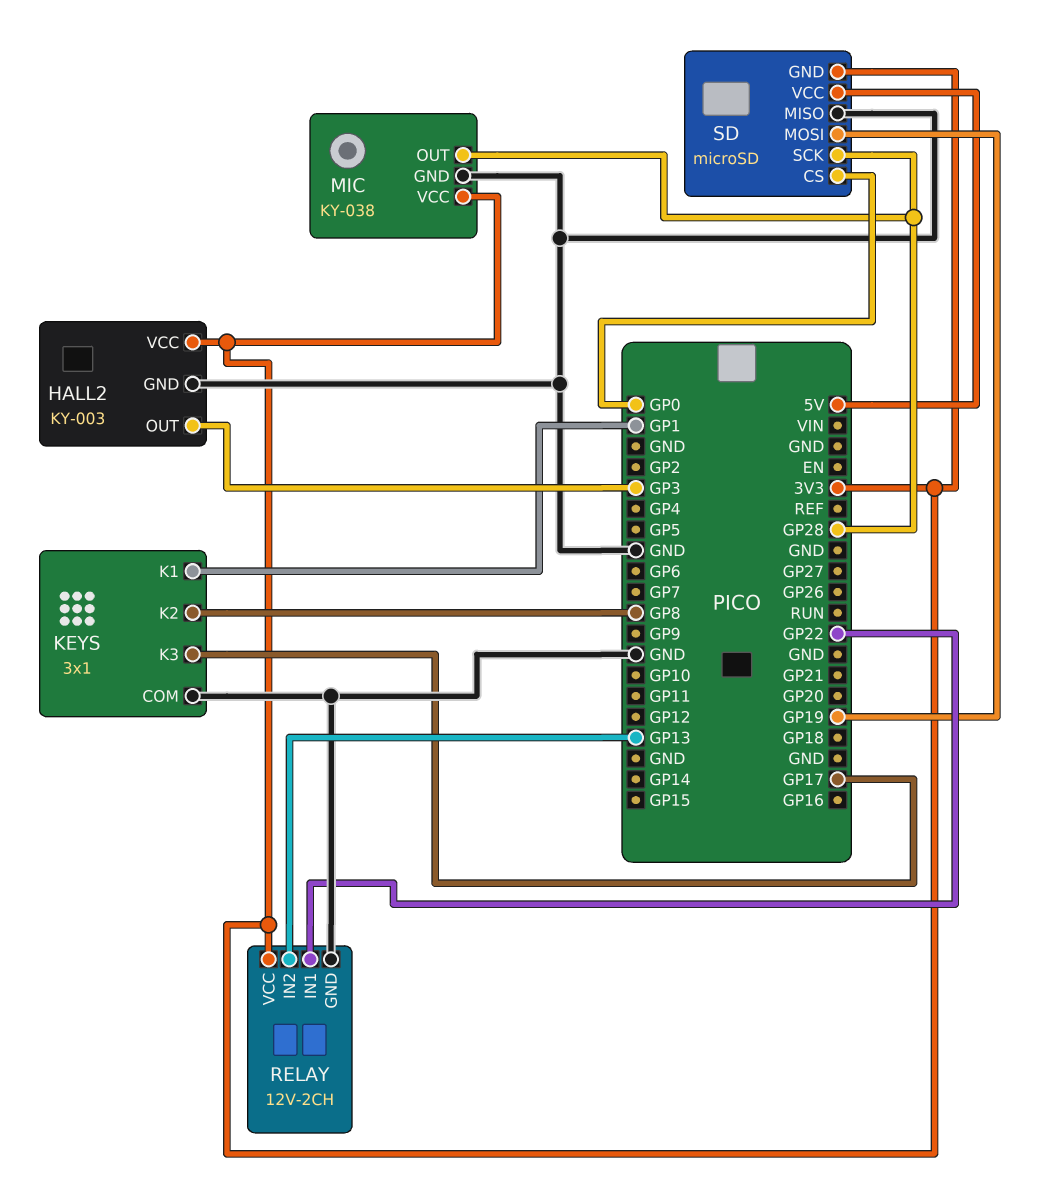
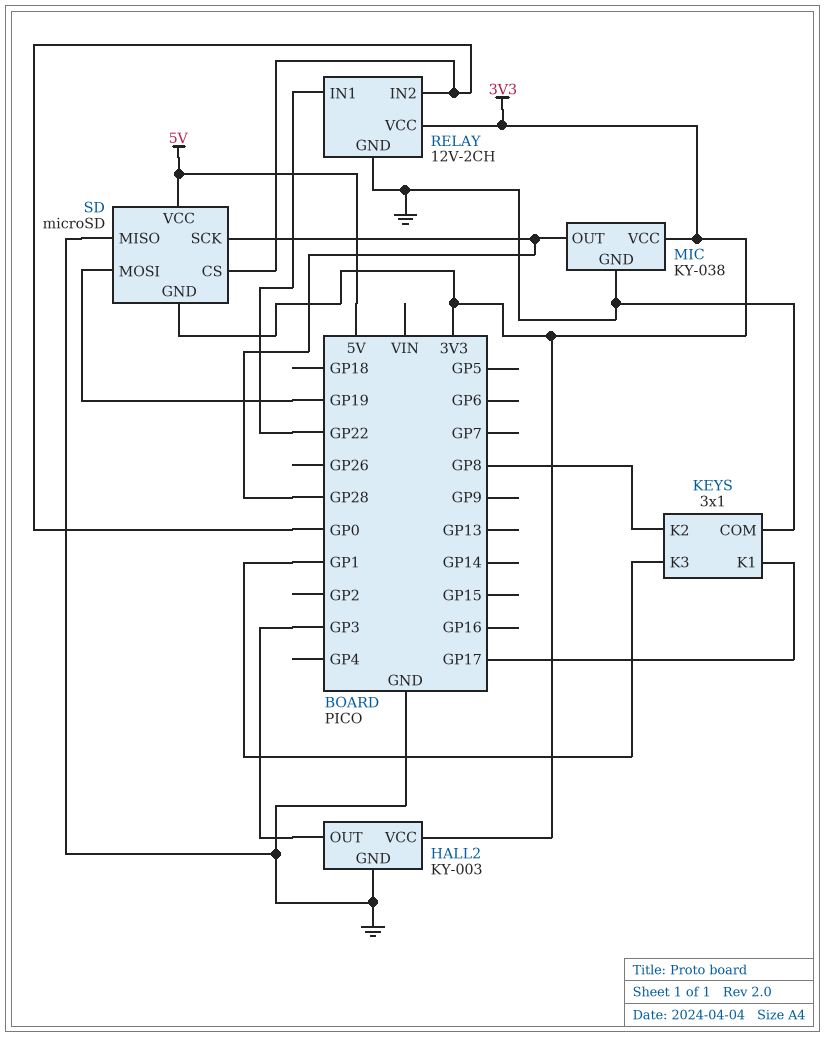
KEYS pin K1: GP1 -> GP17
KEYS pin K3: GP17 -> GP1
RELAY pin IN2: GP13 -> GP0

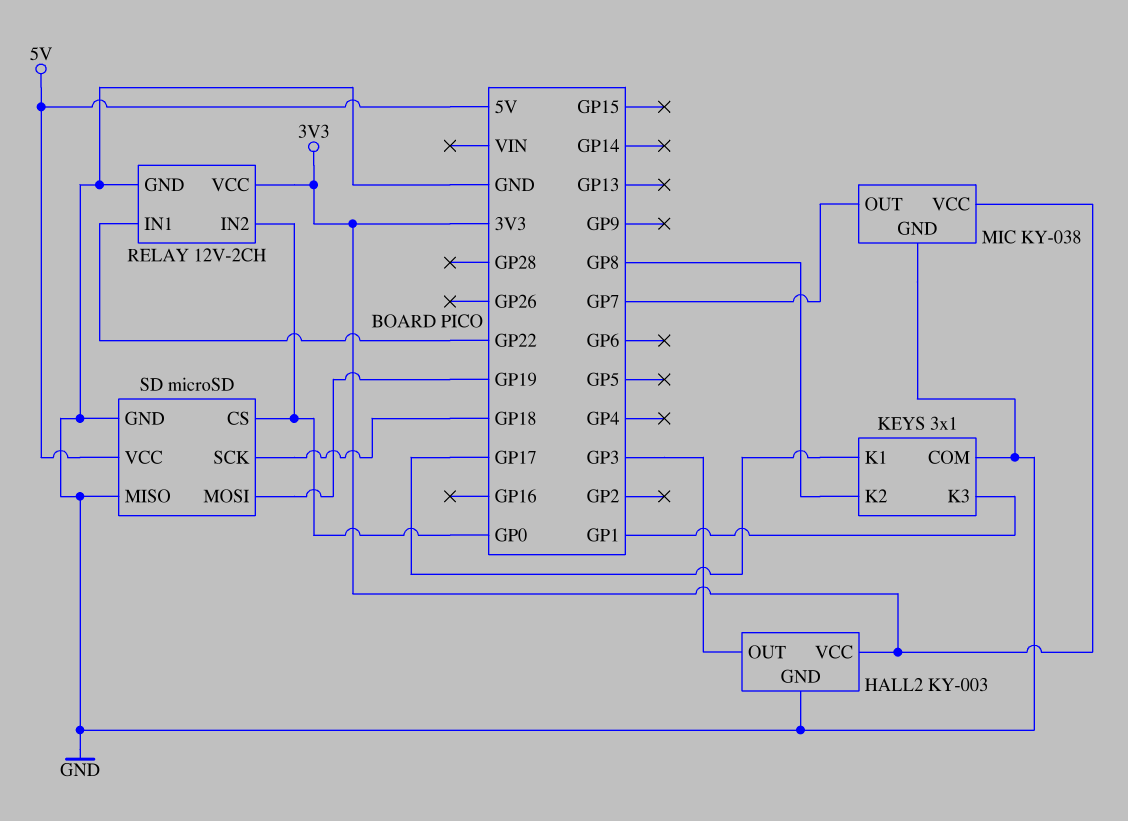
MIC pin OUT: GP28 -> GP7
SD pin GND: 3V3 -> GND
SD pin SCK: GP28 -> GP18

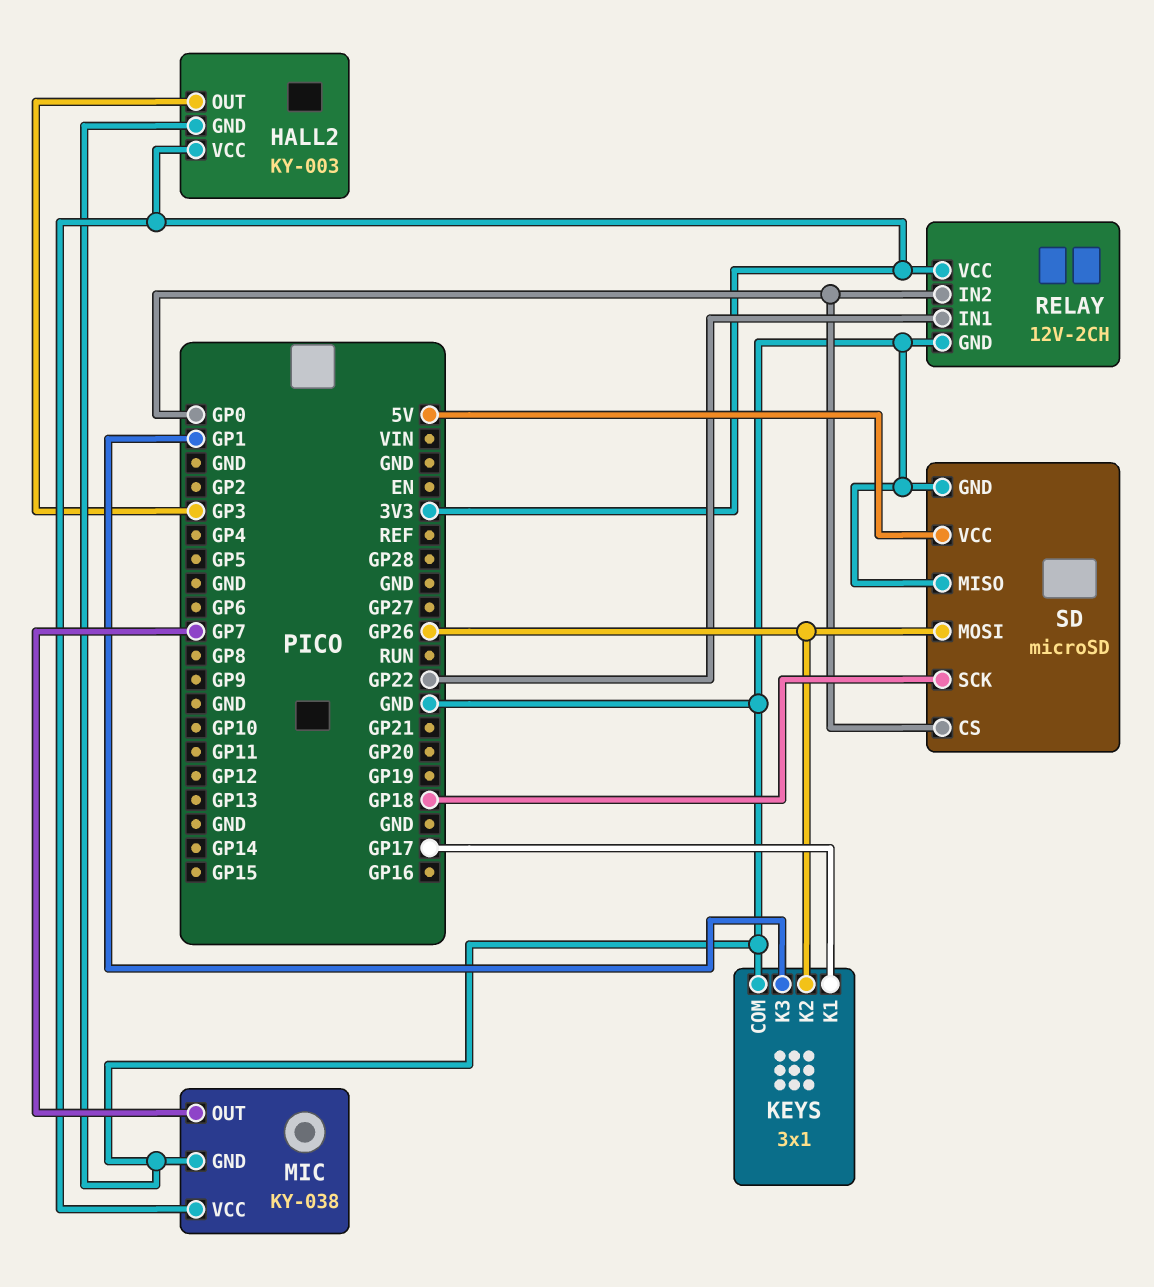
KEYS pin K2: GP8 -> GP26
SD pin MOSI: GP19 -> GP26

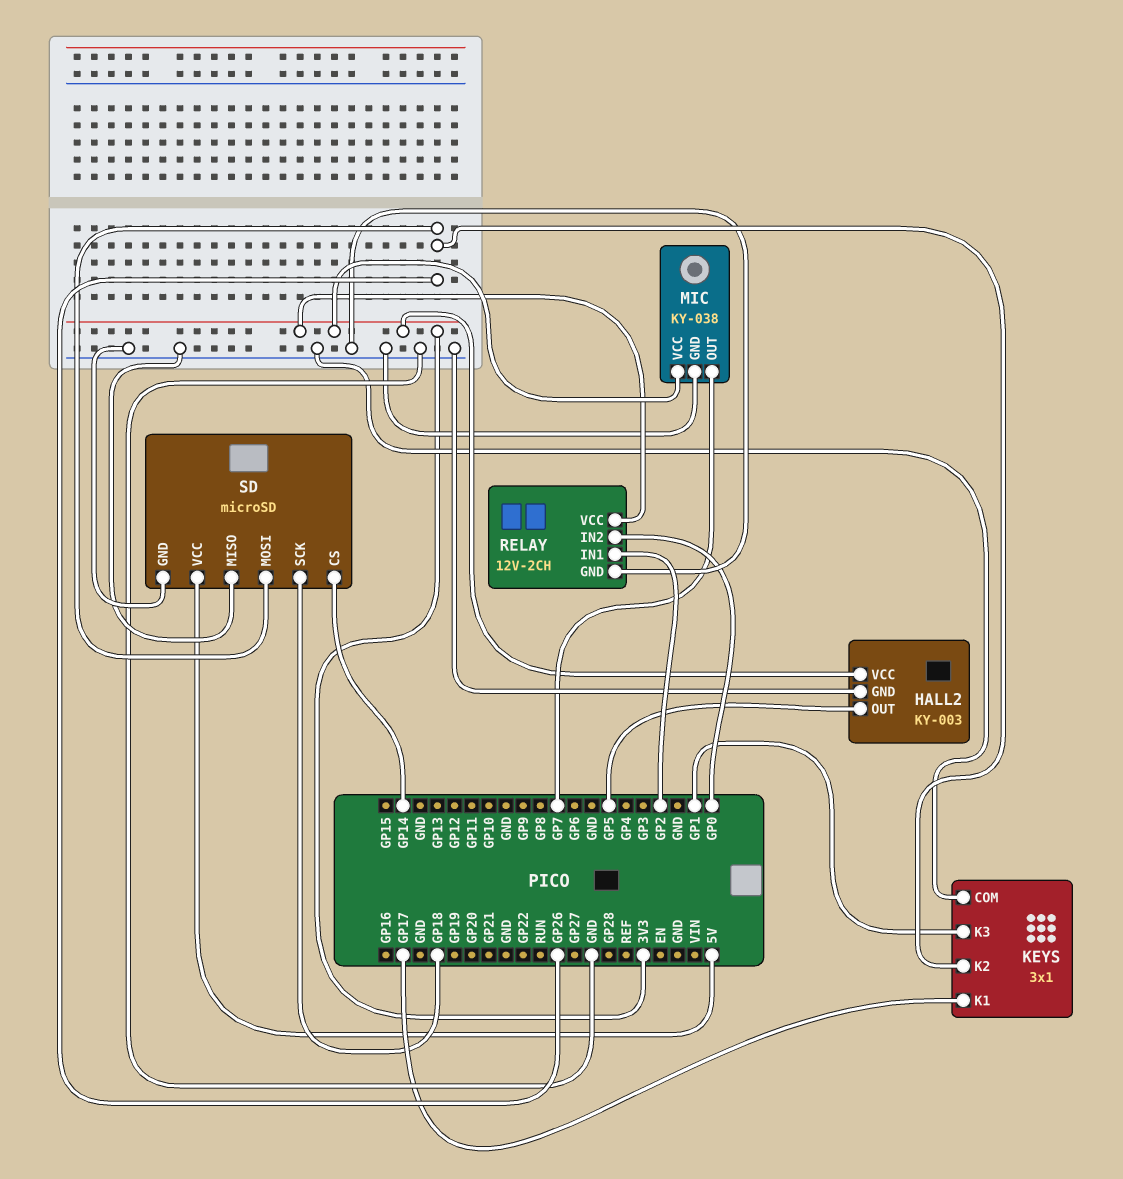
HALL2 pin OUT: GP3 -> GP5
RELAY pin IN1: GP22 -> GP2
SD pin CS: GP0 -> GP14

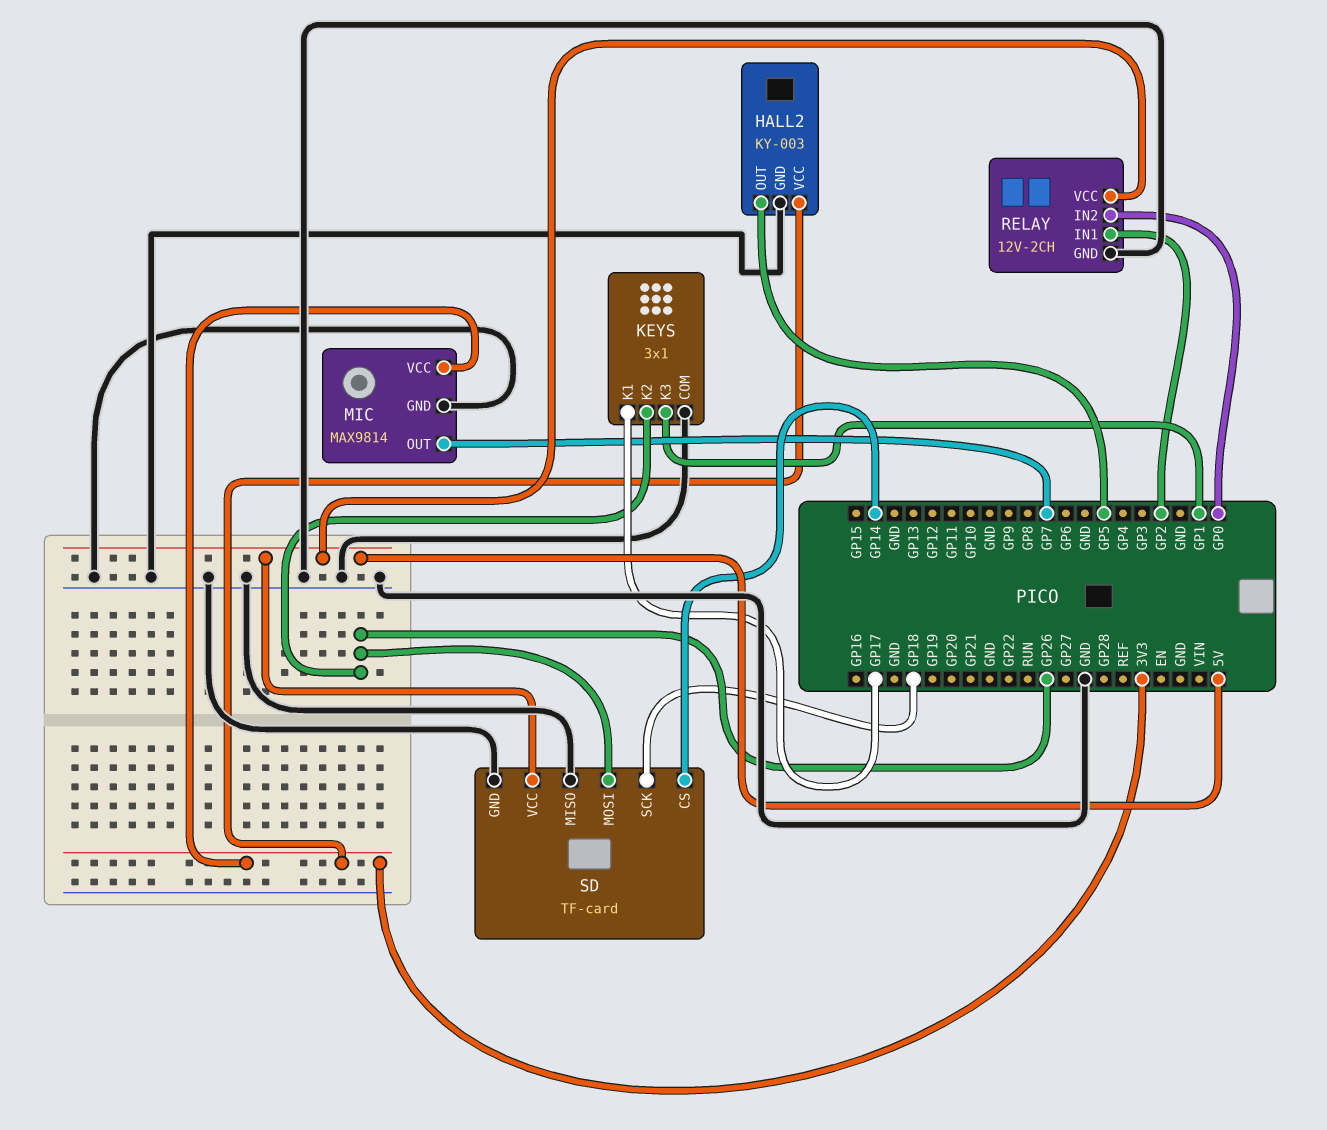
MIC: KY-038 -> MAX9814
RELAY pin VCC: 3V3 -> 5V
SD: microSD -> TF-card

